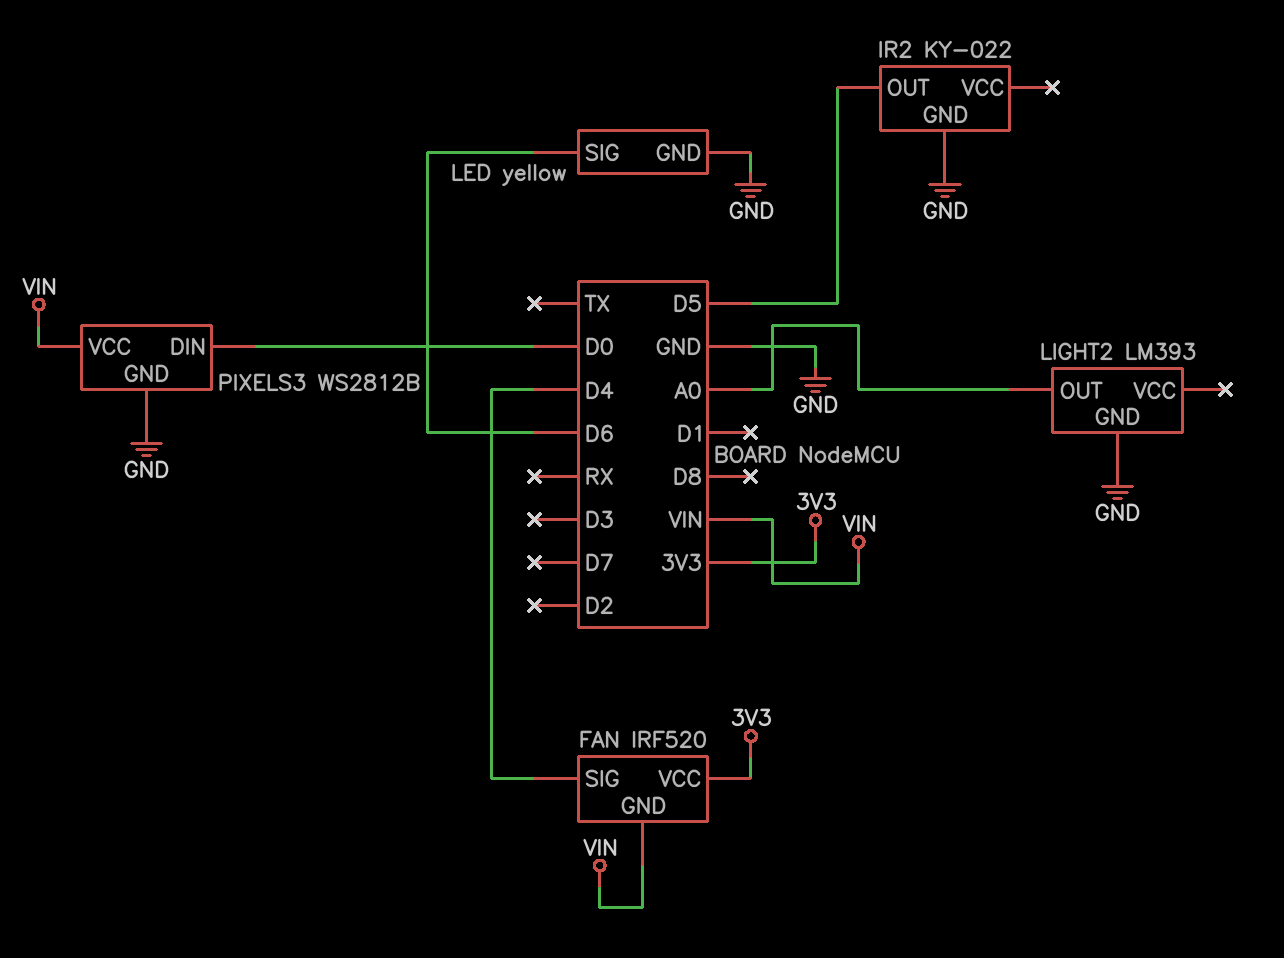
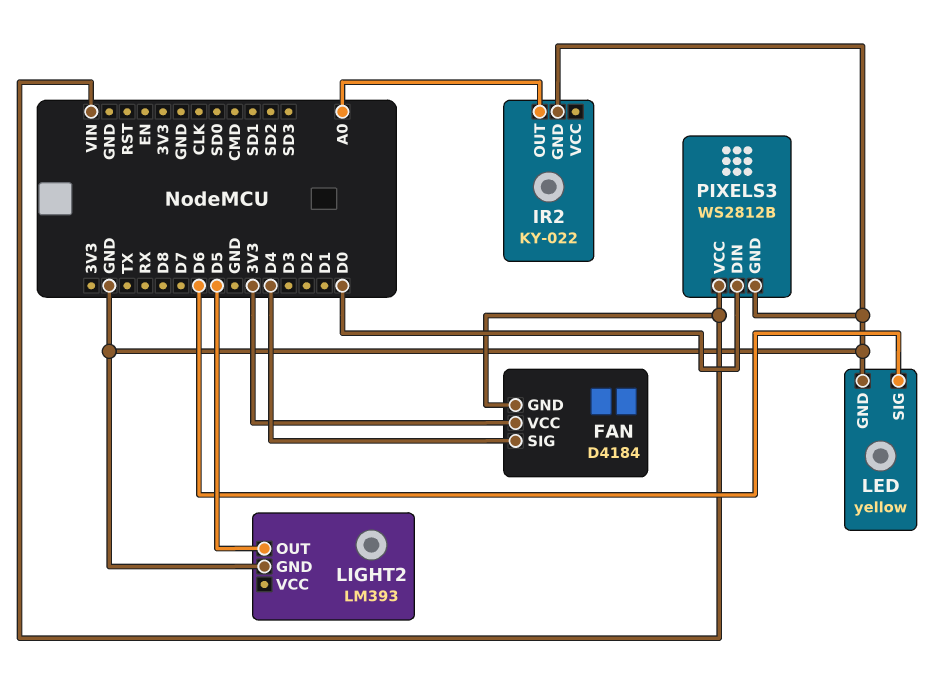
FAN: IRF520 -> D4184
IR2 pin OUT: D5 -> A0
LIGHT2 pin OUT: A0 -> D5

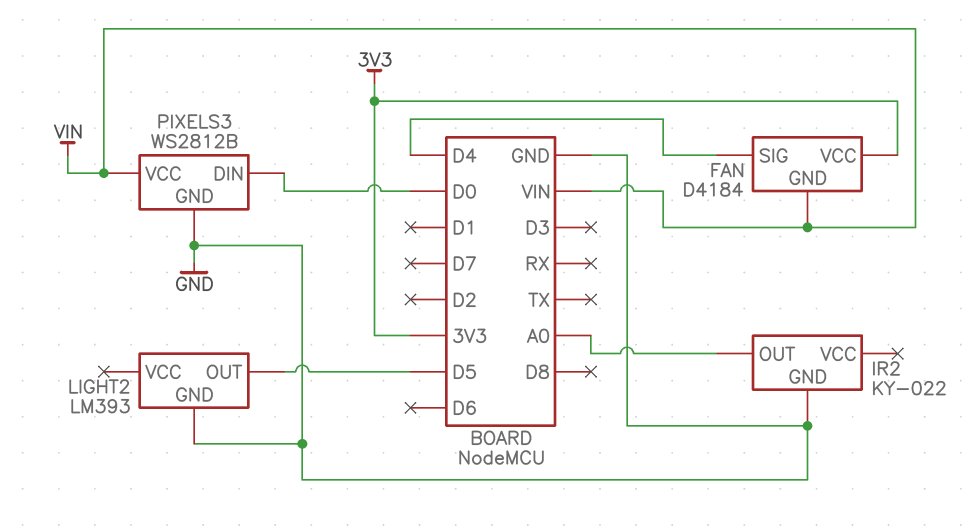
LED: yellow -> none
LED pin GND: GND -> none
LED pin SIG: D6 -> none

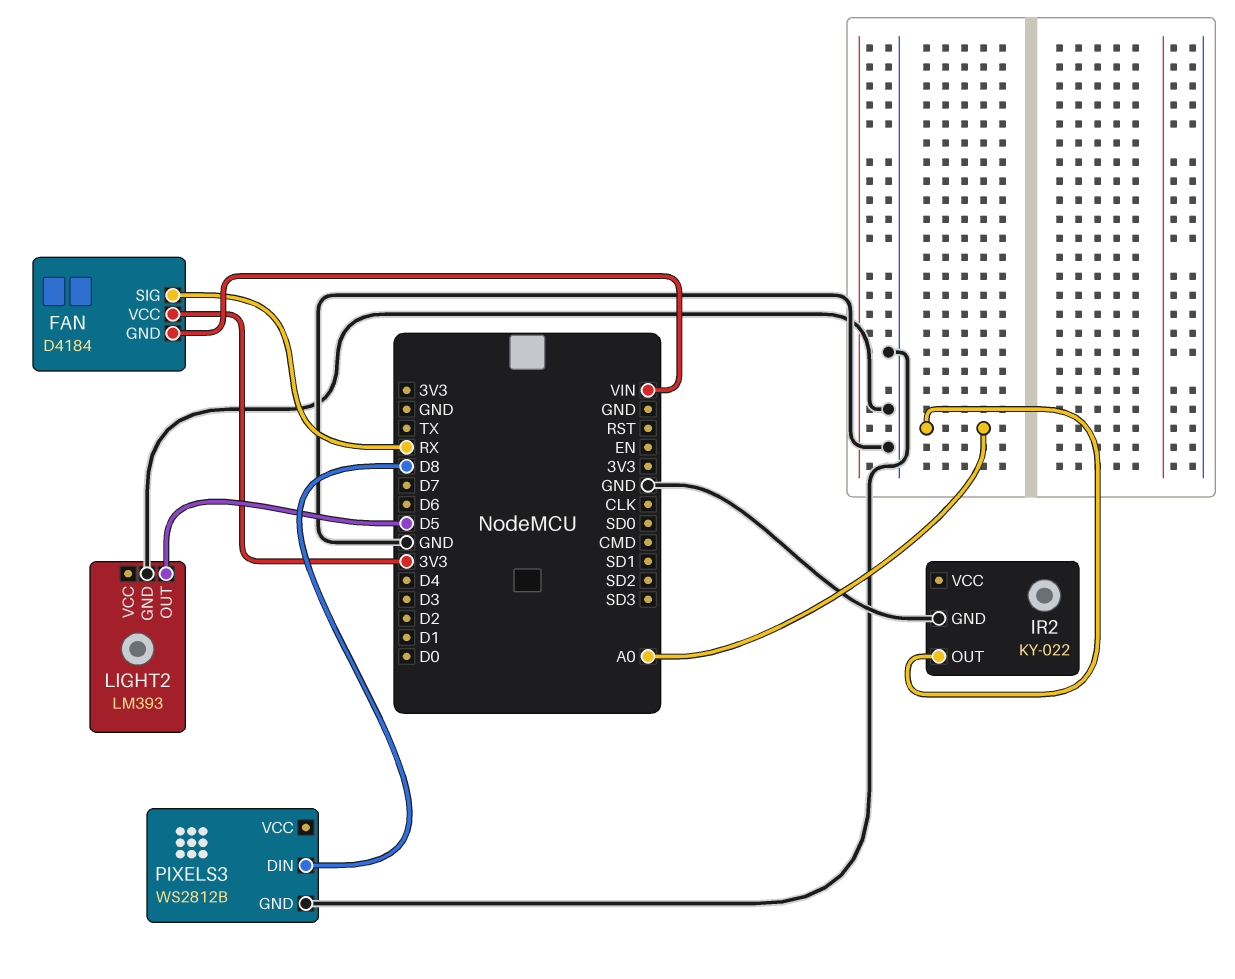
FAN pin SIG: D4 -> RX
PIXELS3 pin DIN: D0 -> D8
PIXELS3 pin VCC: VIN -> none

